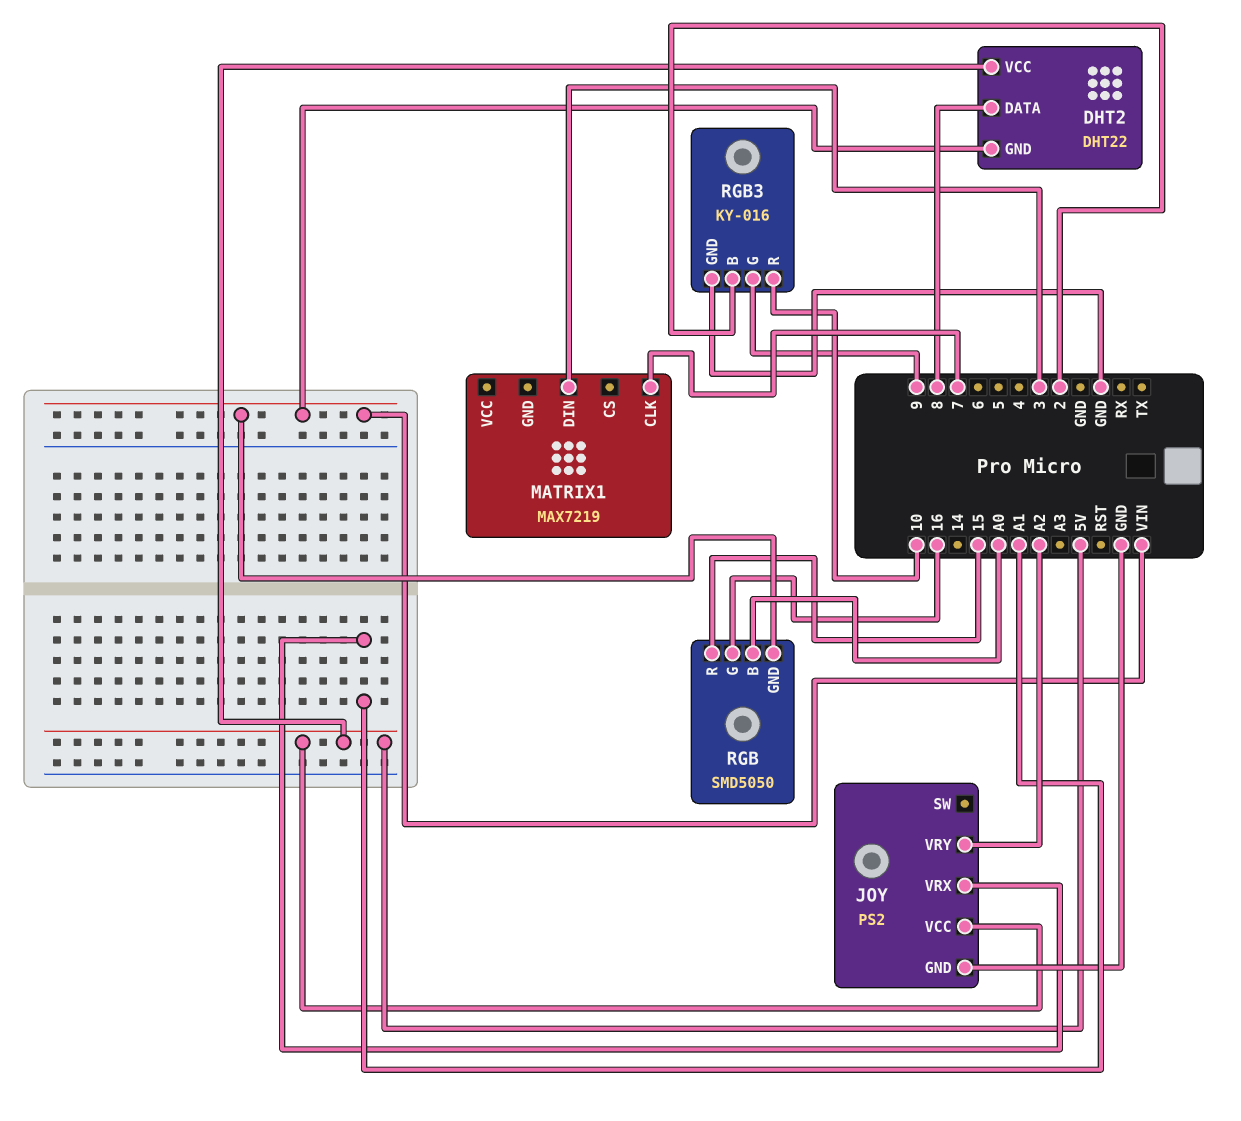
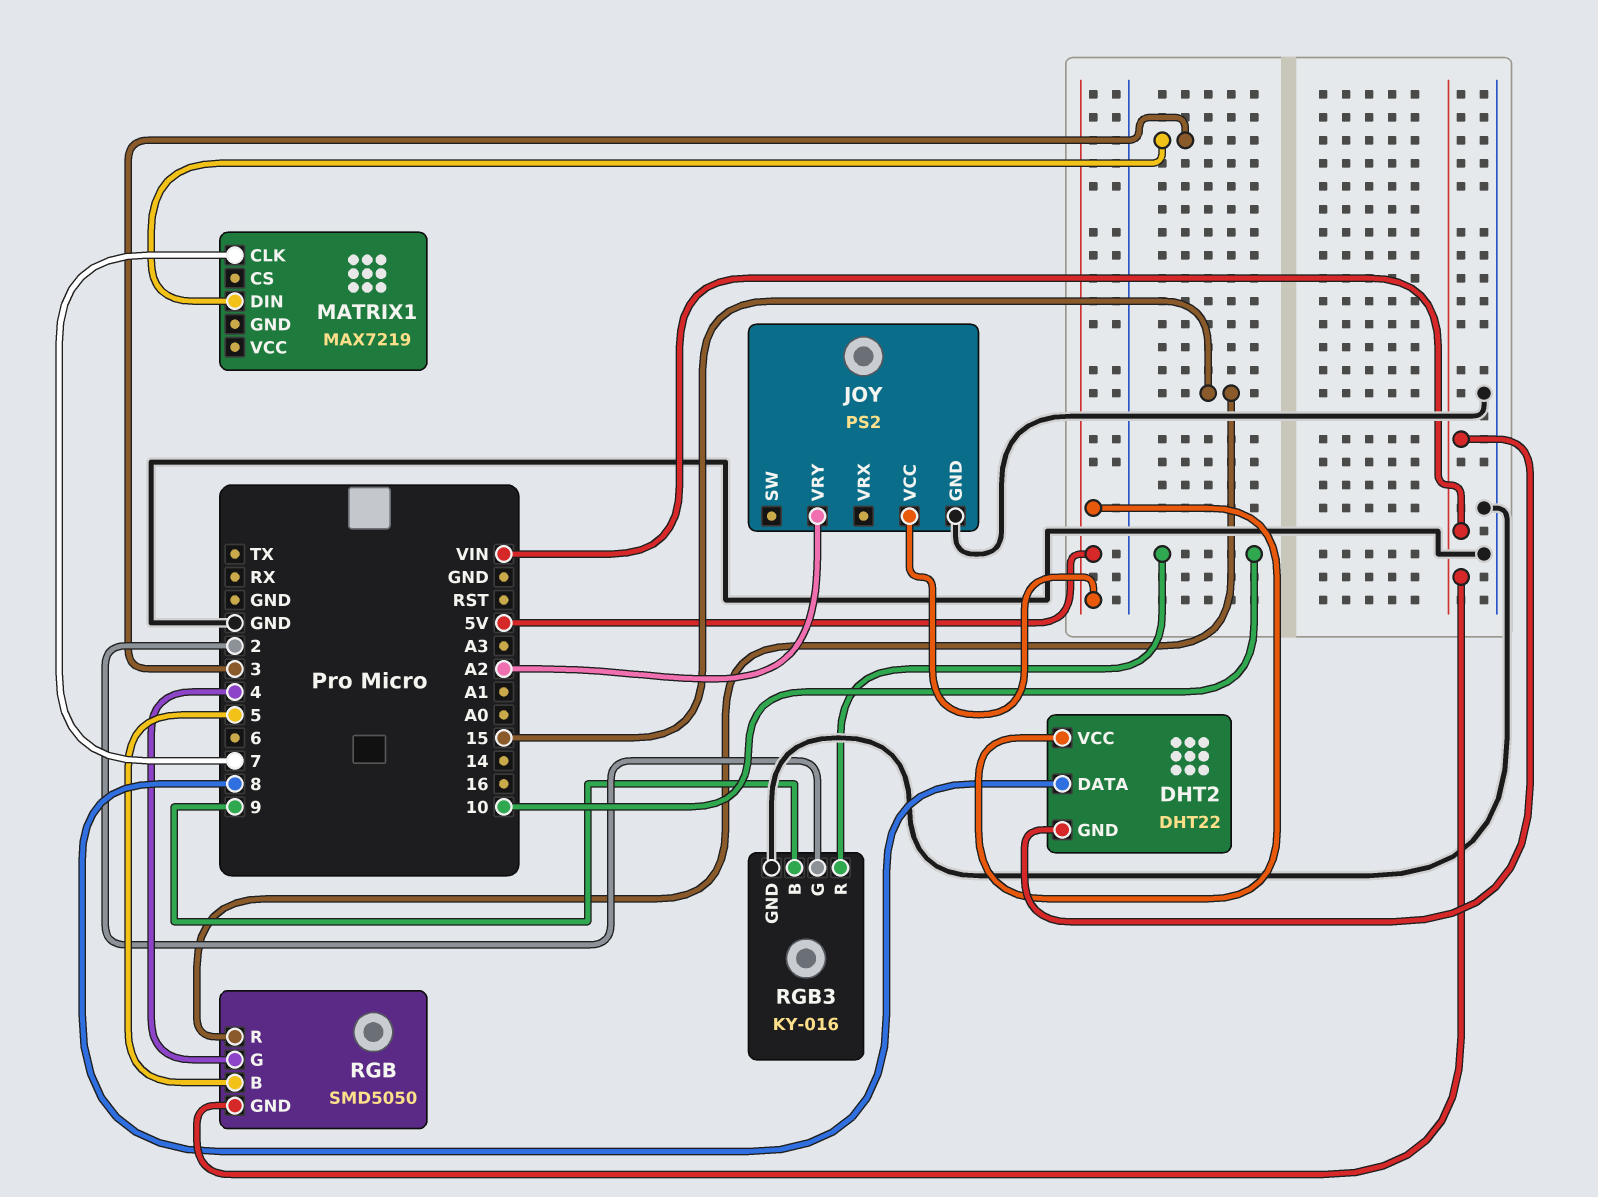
JOY pin VRX: A1 -> none
RGB pin B: A0 -> 5
RGB pin G: 16 -> 4
RGB3 pin B: 2 -> 9
RGB3 pin G: 9 -> 2

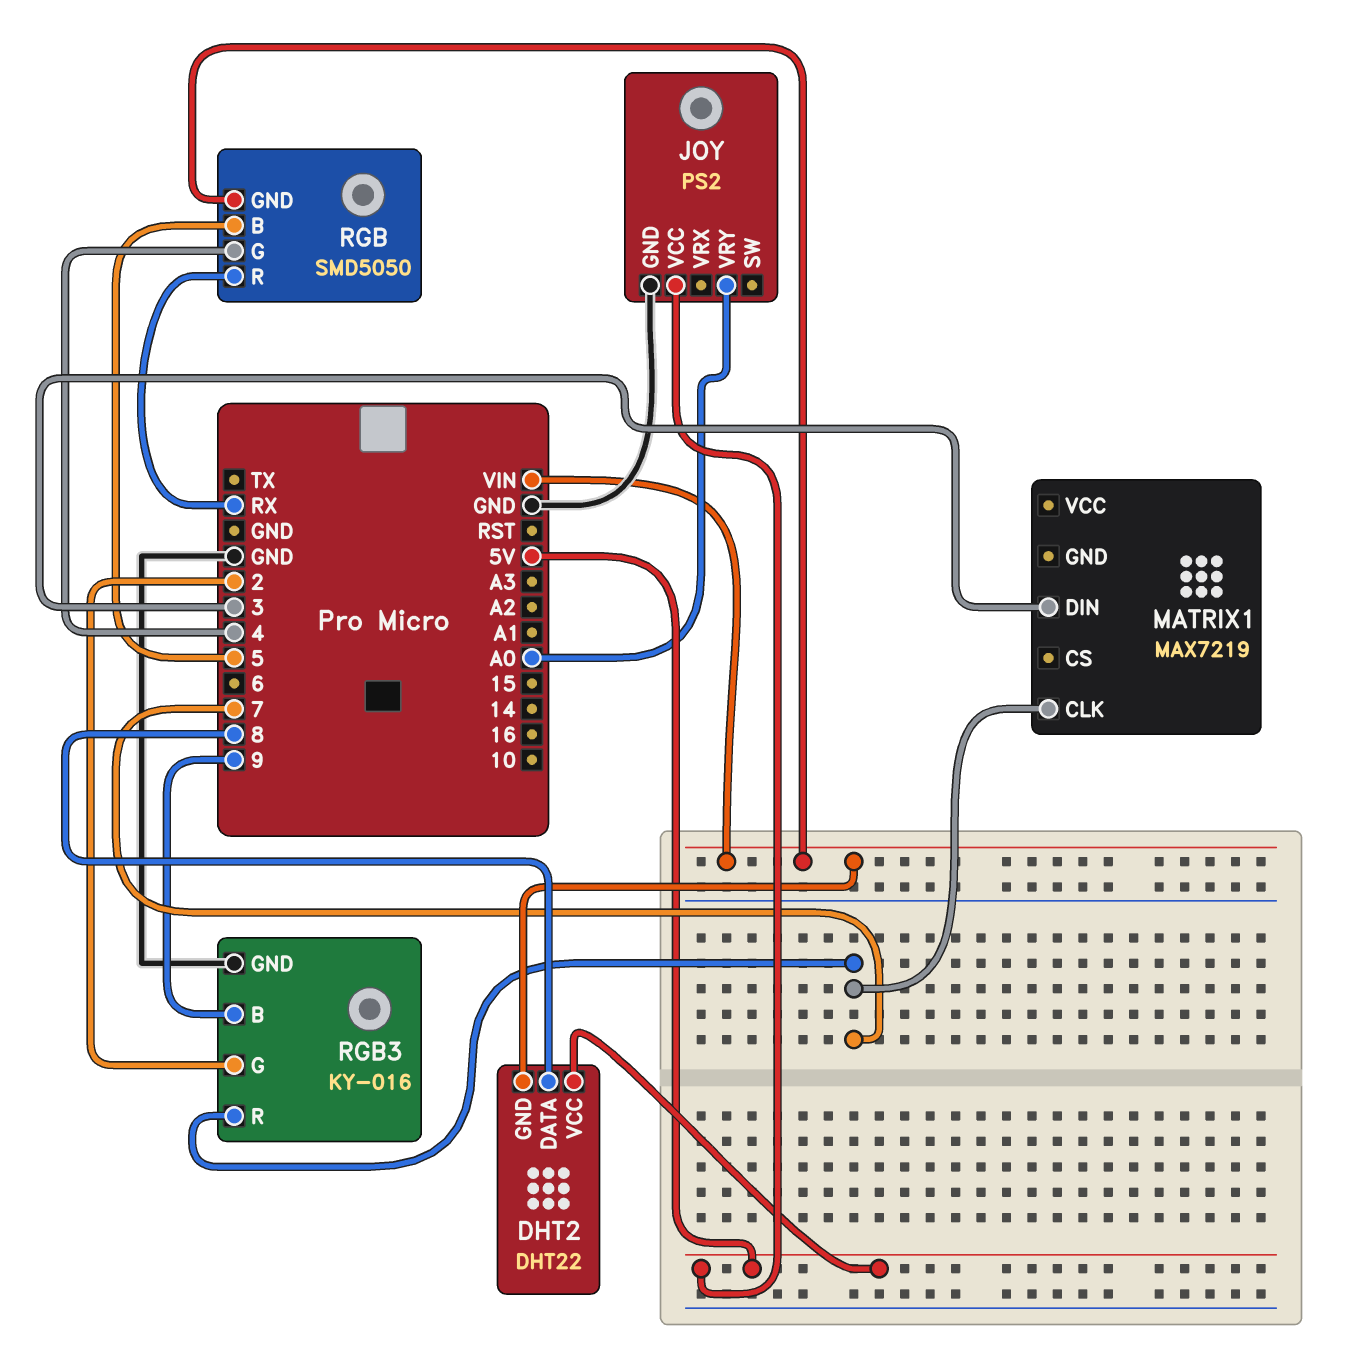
JOY pin VRY: A2 -> A0
RGB pin R: 15 -> RX
RGB3 pin R: 10 -> 7

